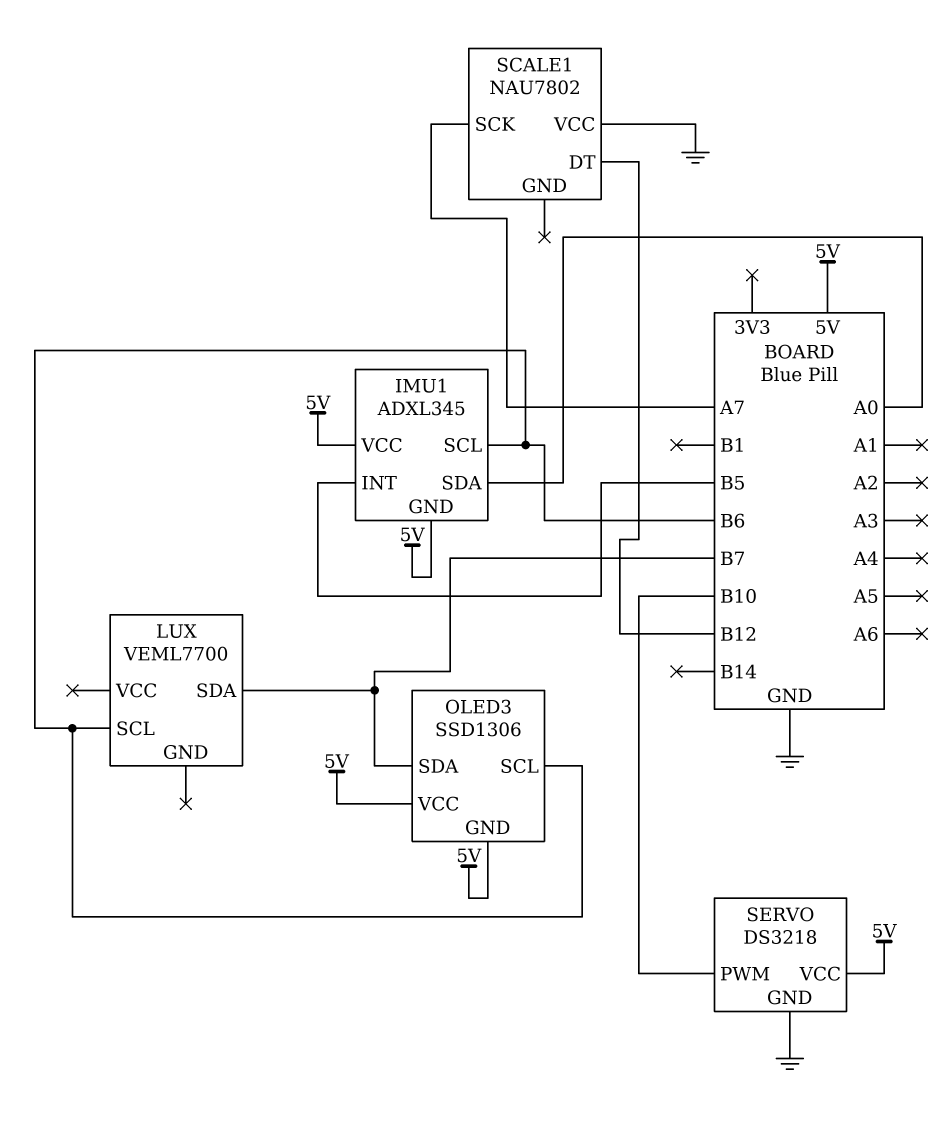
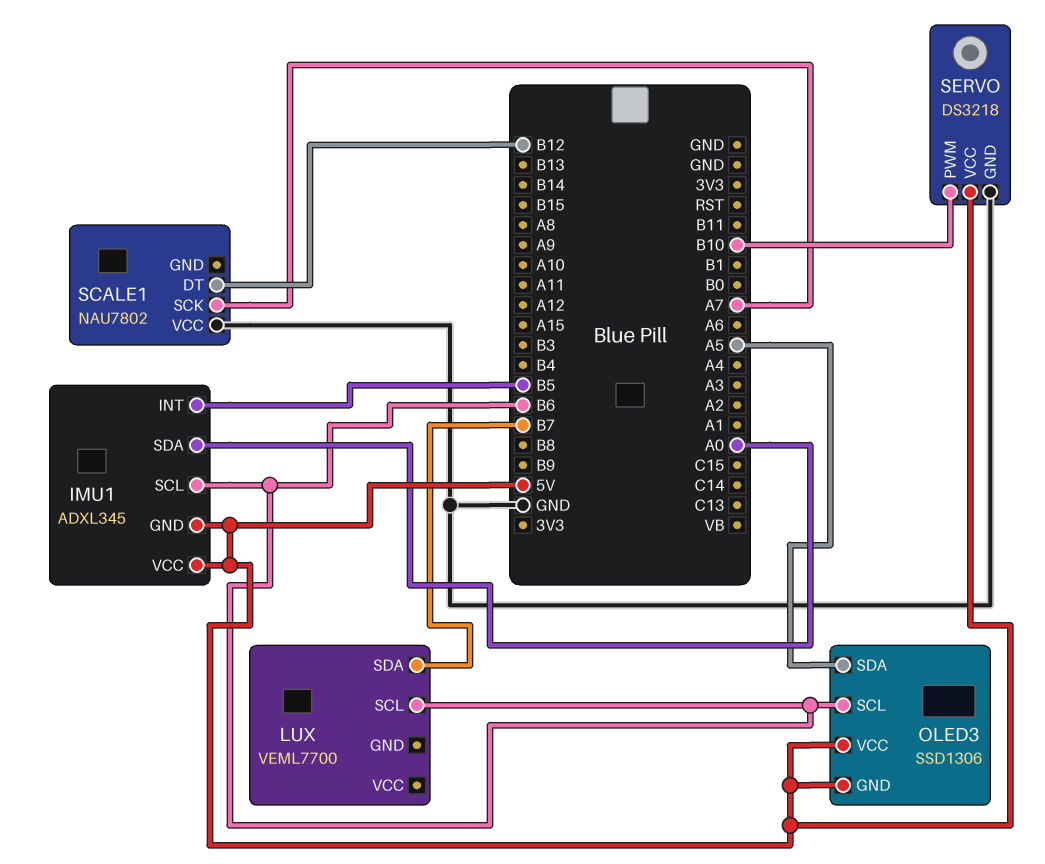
OLED3 pin SDA: B7 -> A5

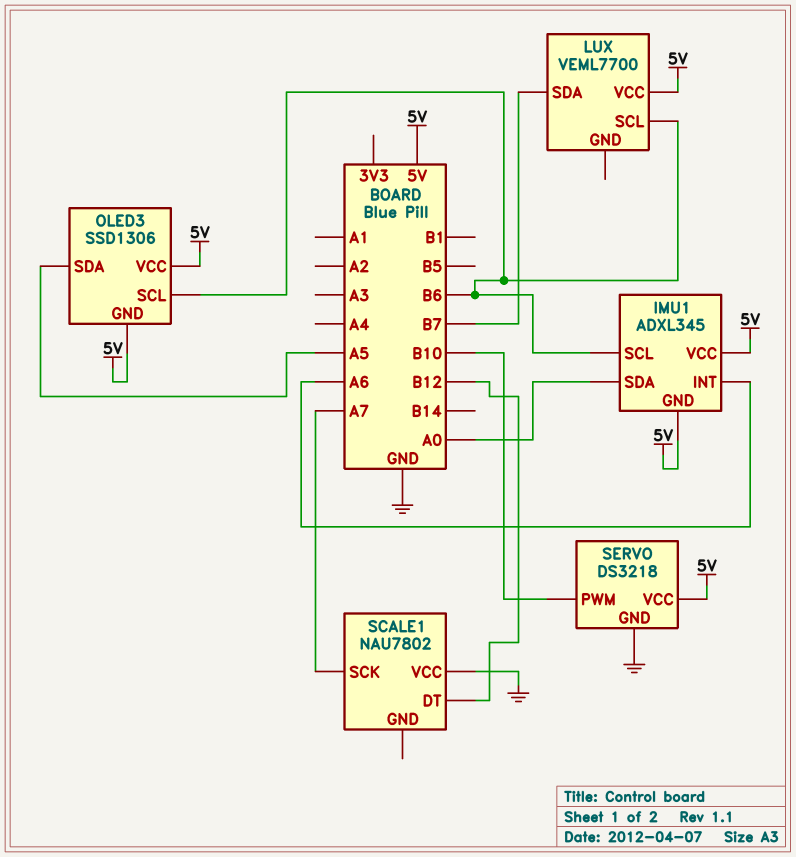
IMU1 pin INT: B5 -> A6
LUX pin VCC: none -> 5V

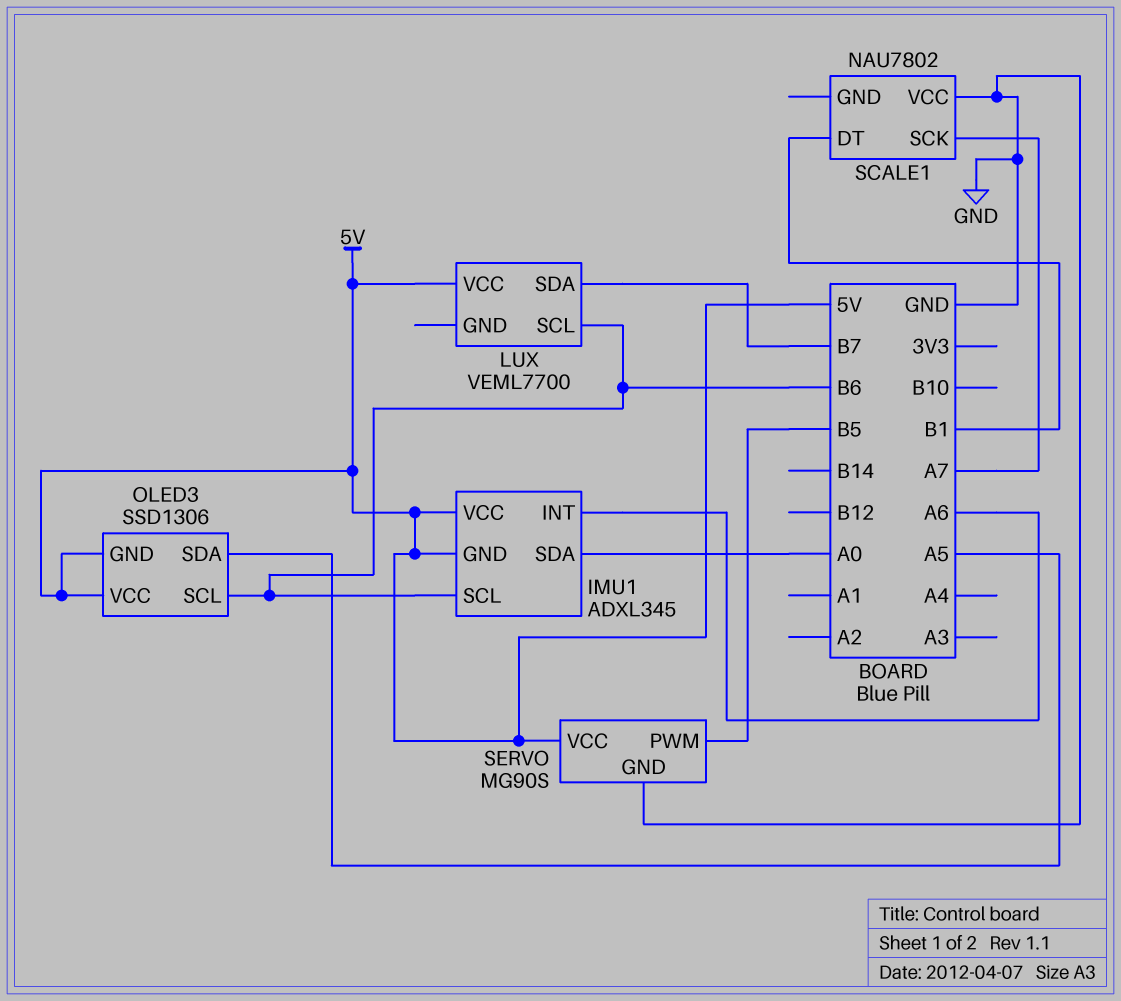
SCALE1 pin DT: B12 -> B1
SERVO: DS3218 -> MG90S
SERVO pin PWM: B10 -> B5

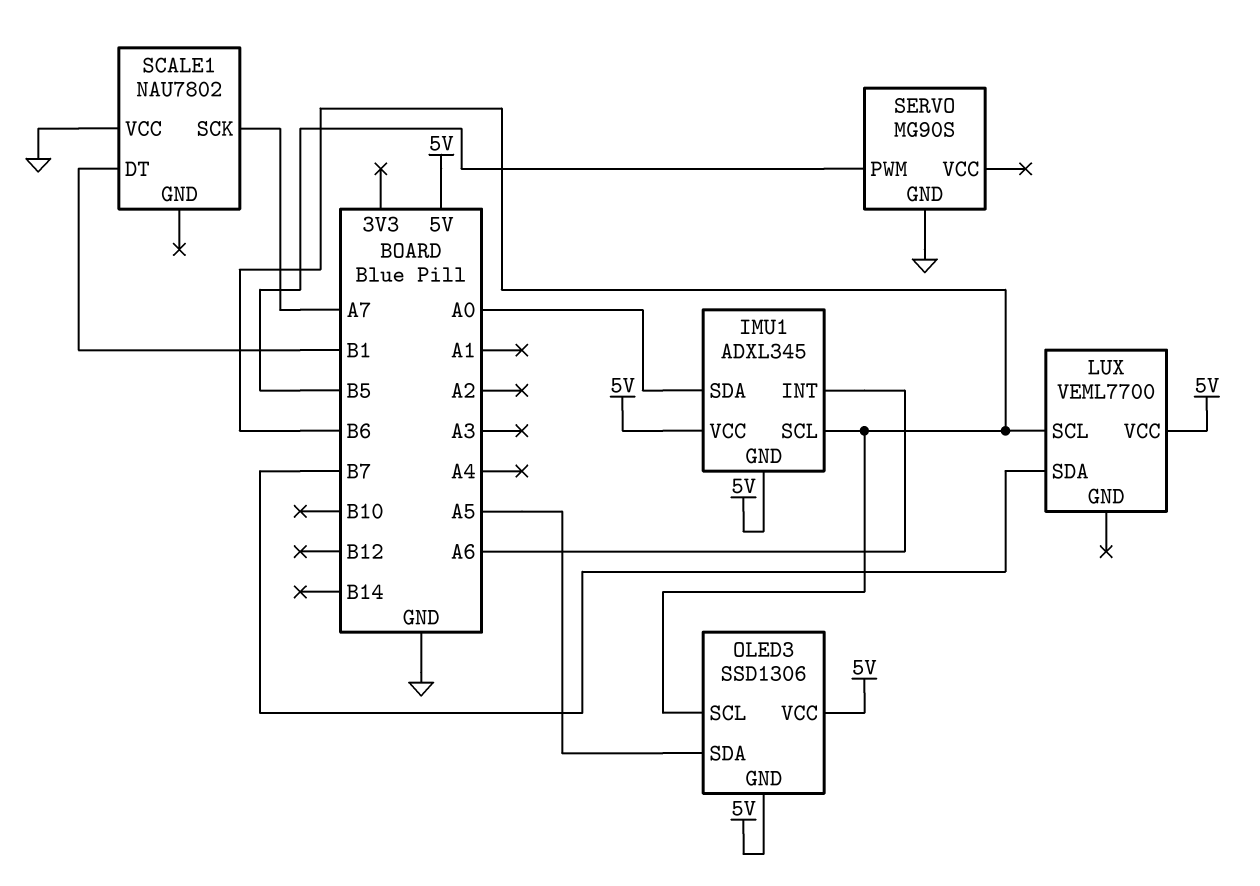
SERVO pin VCC: 5V -> none

